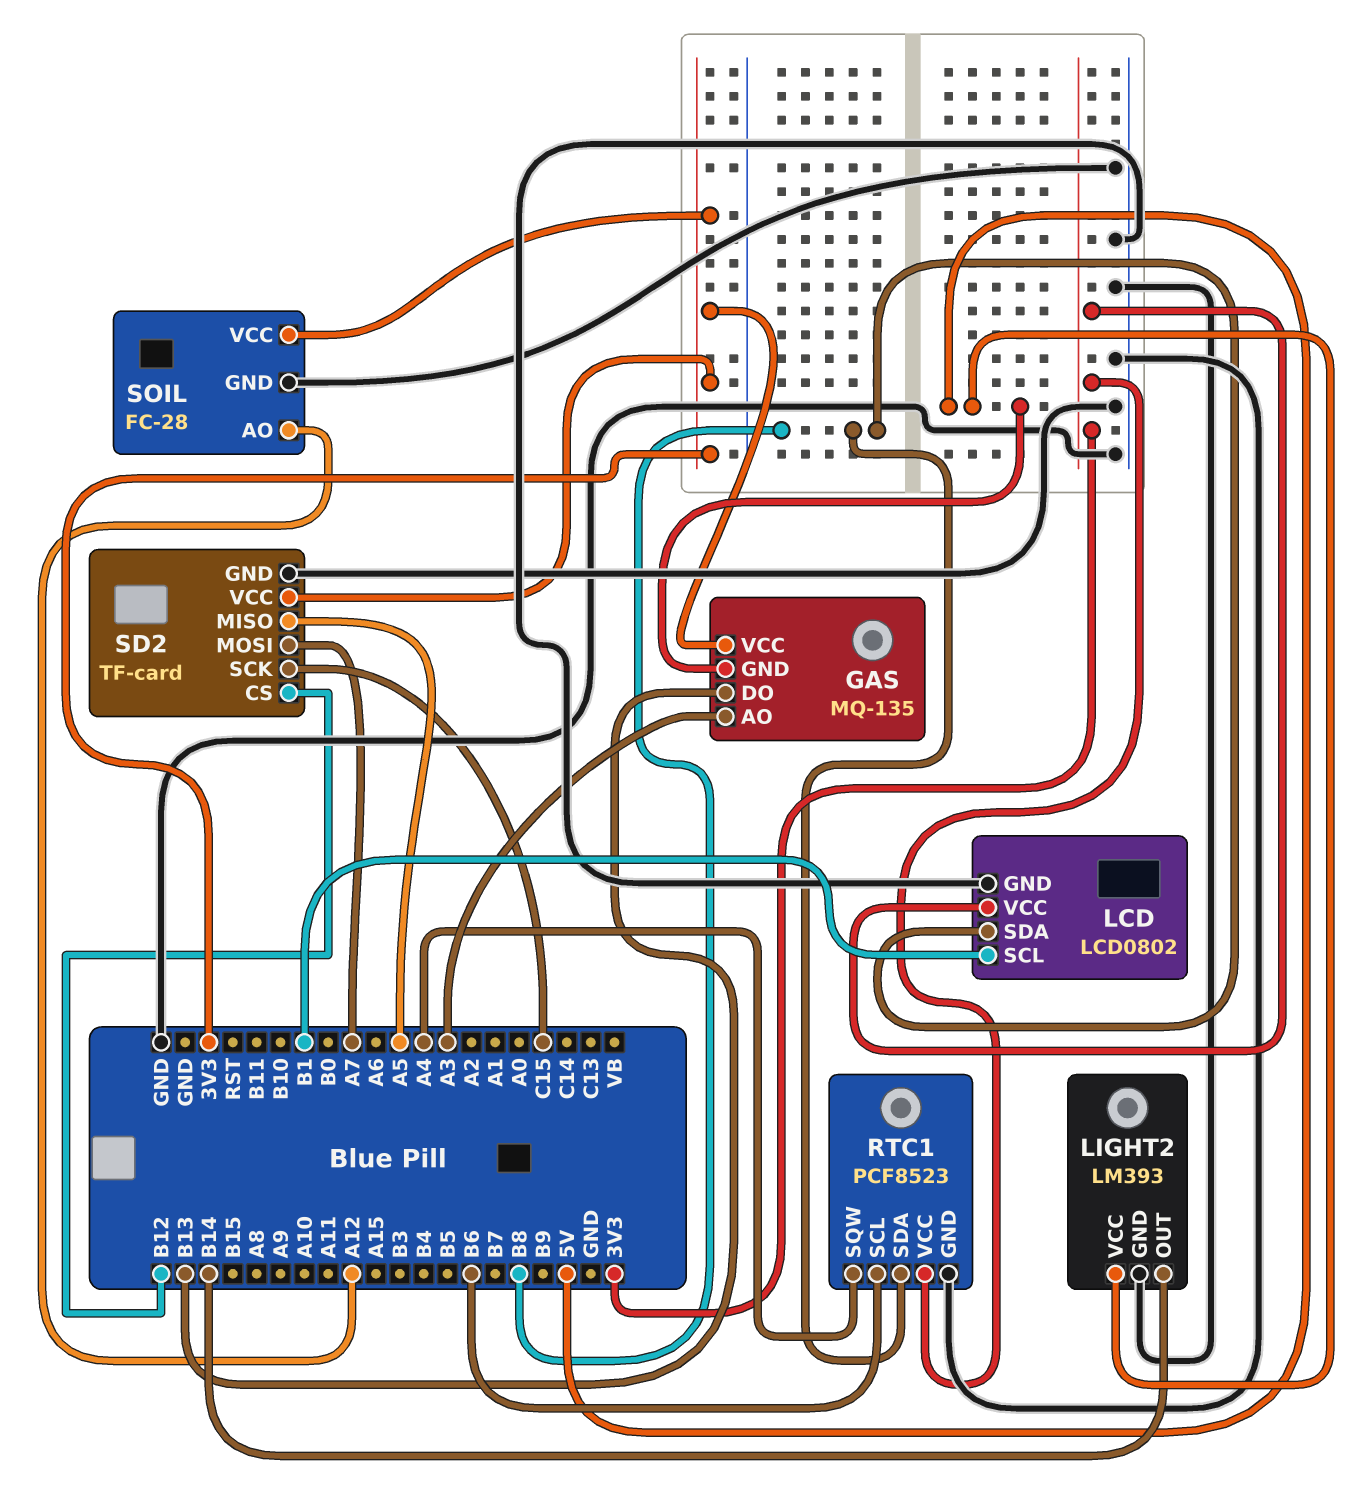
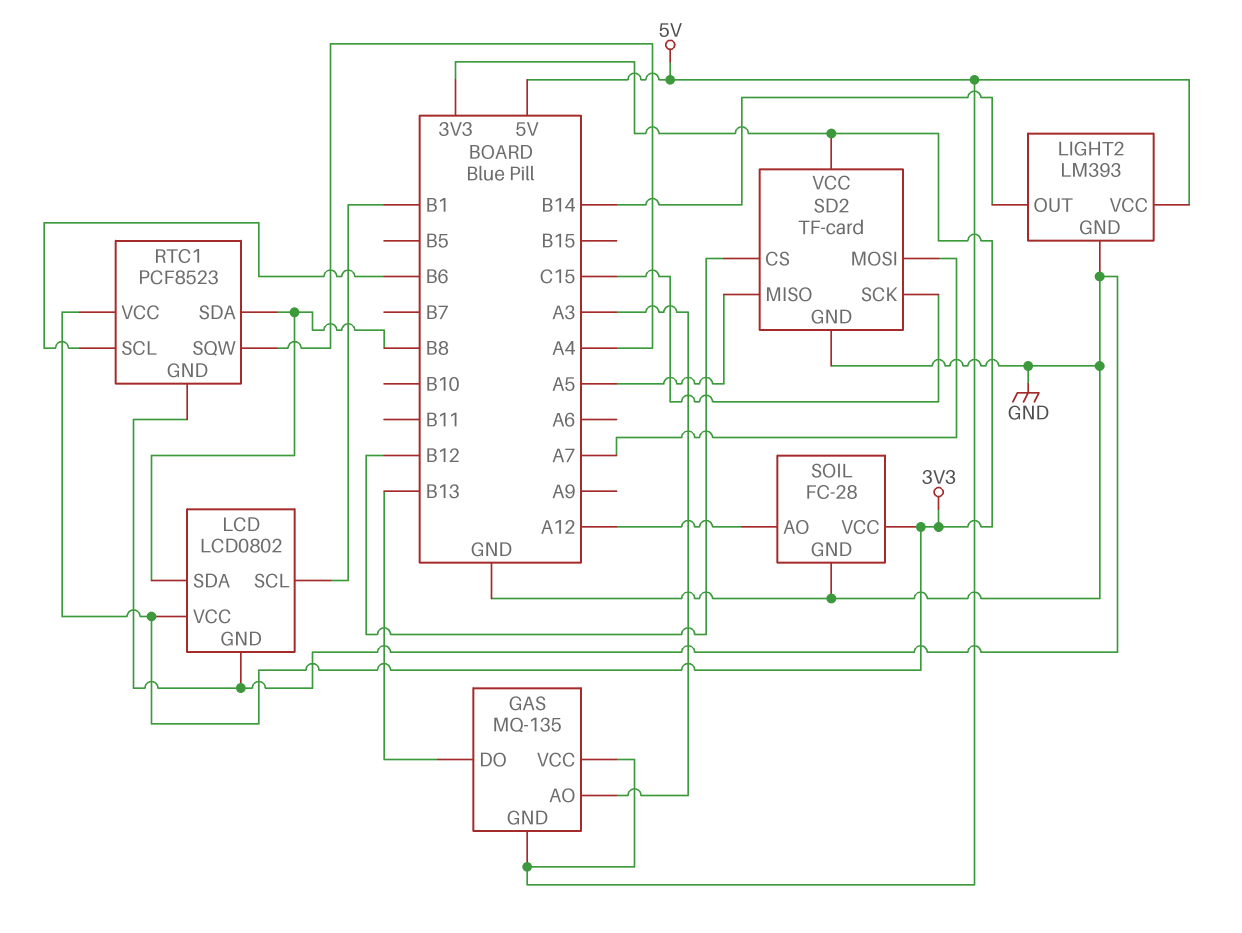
GAS pin VCC: 3V3 -> 5V

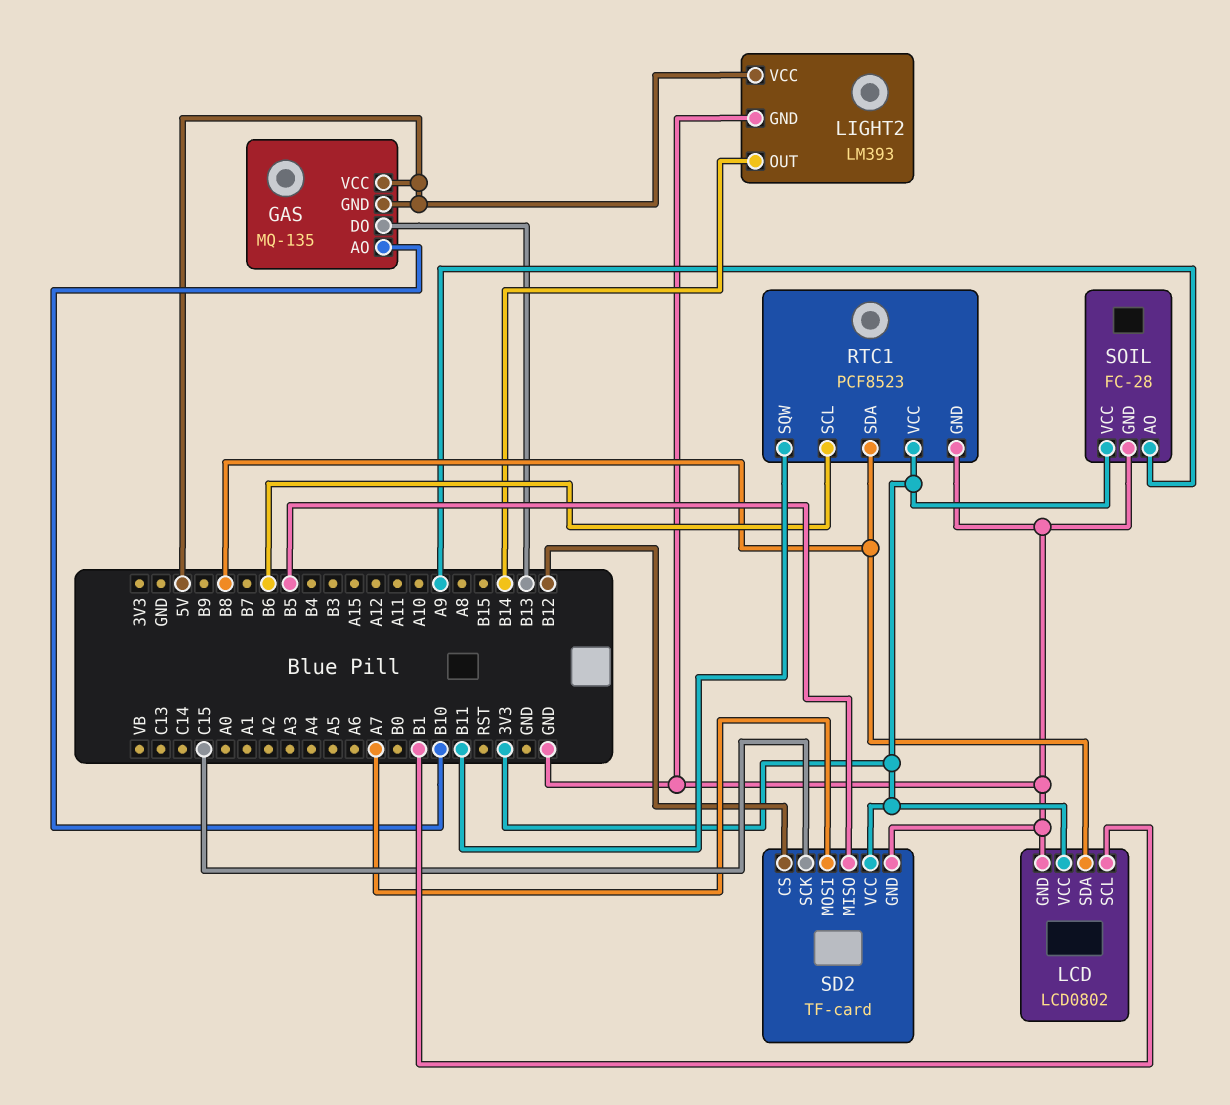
GAS pin AO: A3 -> B10
RTC1 pin SQW: A4 -> B11
SD2 pin MISO: A5 -> B5
SOIL pin AO: A12 -> A9

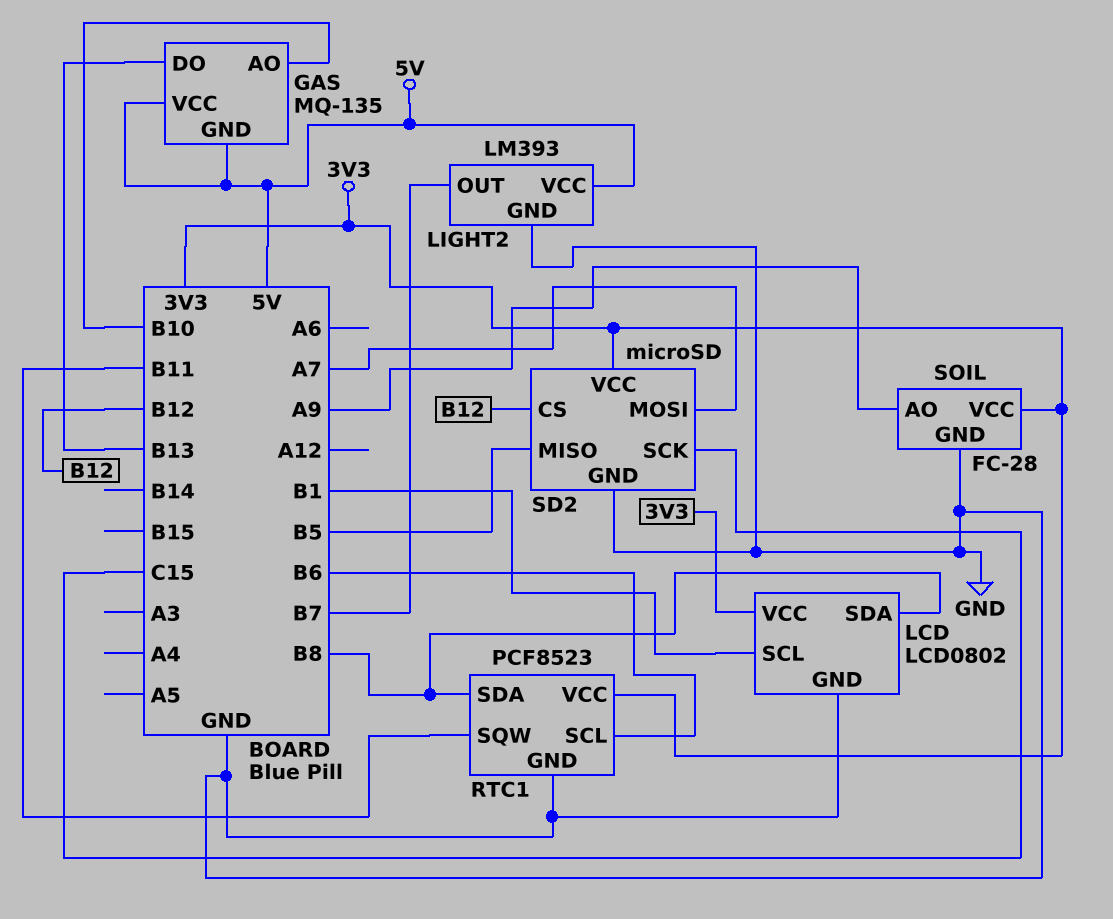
LIGHT2 pin OUT: B14 -> B7
SD2: TF-card -> microSD

